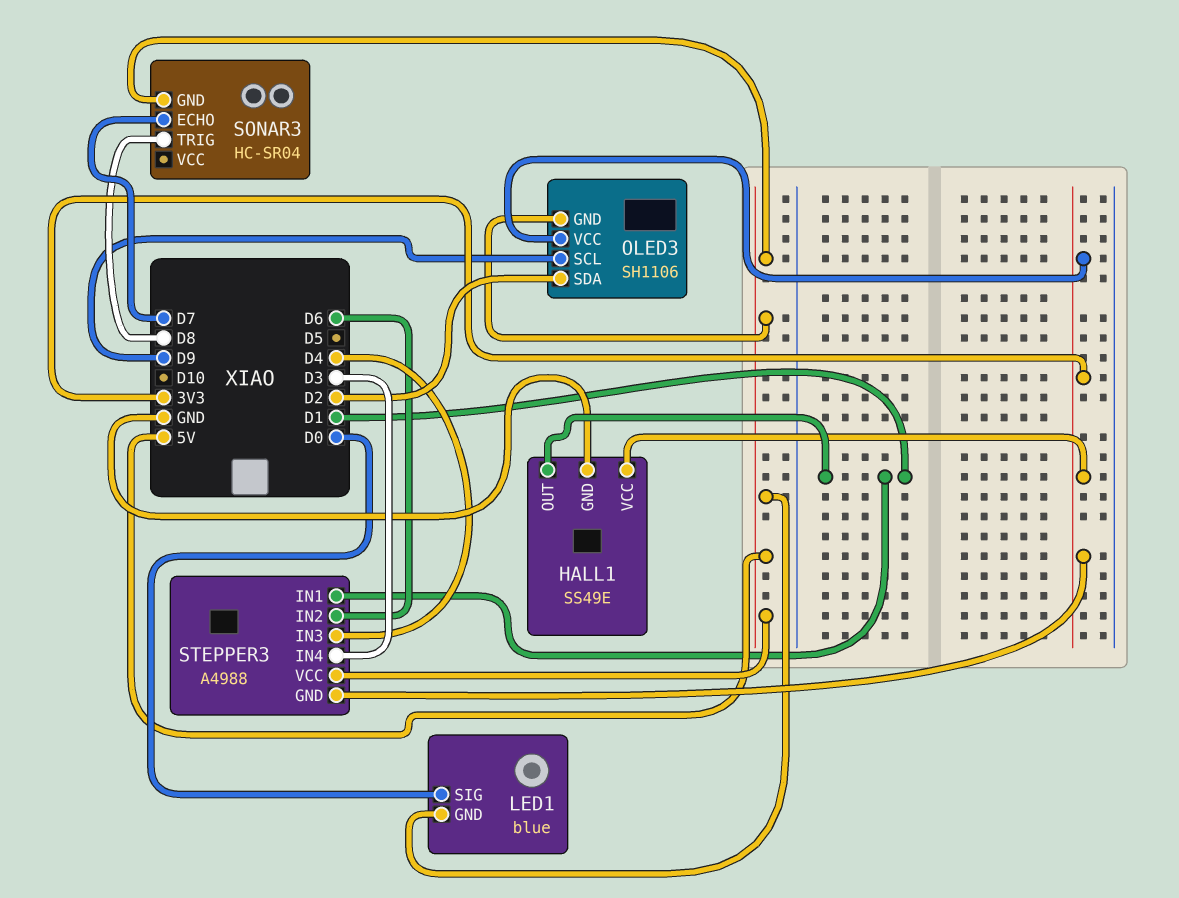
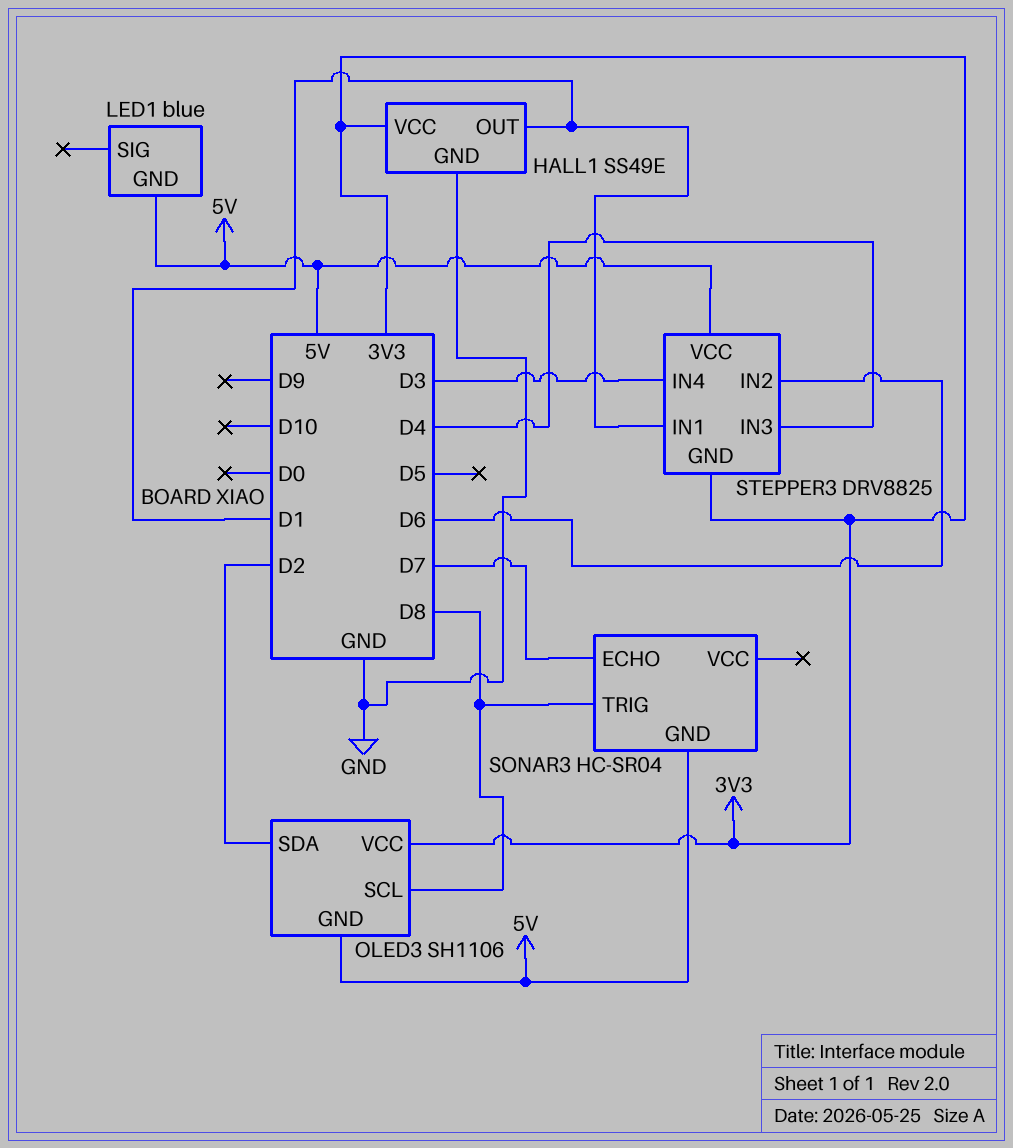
LED1 pin SIG: D0 -> none
OLED3 pin SCL: D9 -> D8
STEPPER3: A4988 -> DRV8825

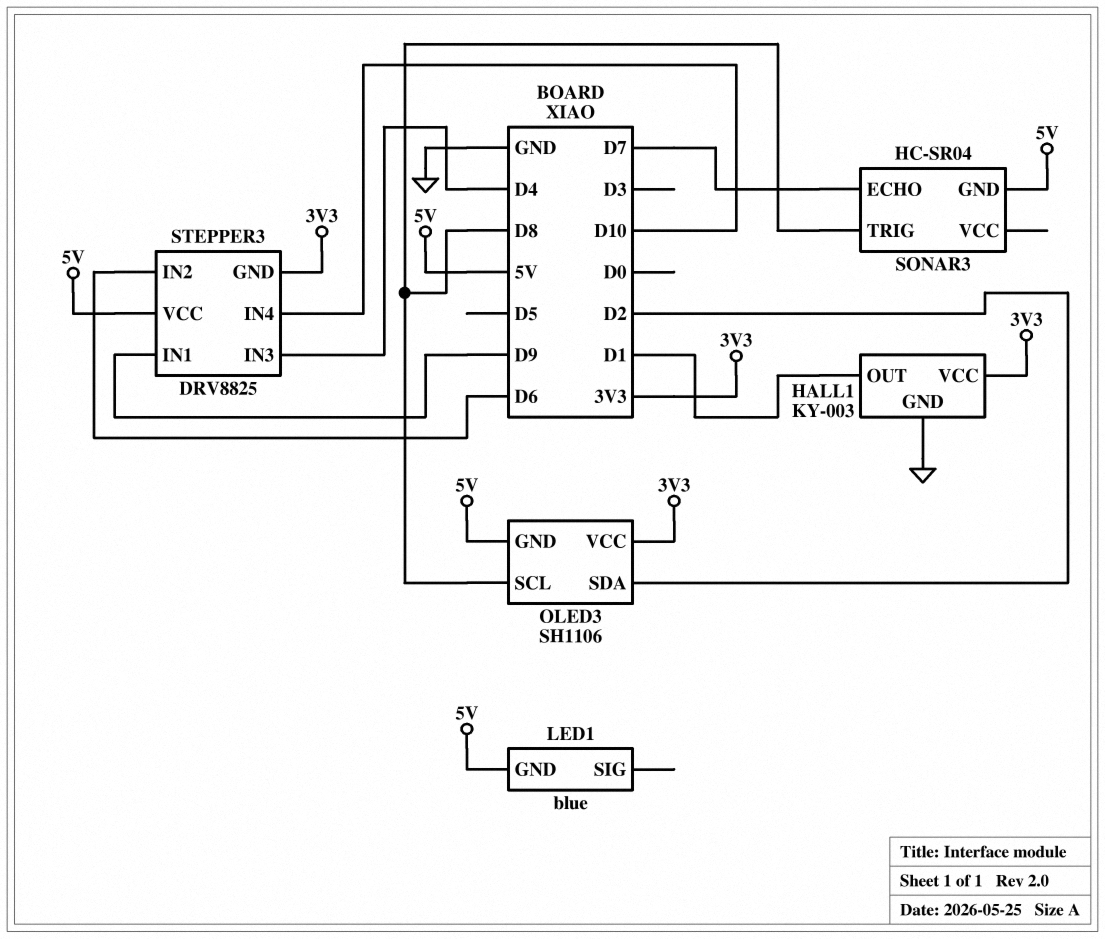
HALL1: SS49E -> KY-003
STEPPER3 pin IN1: D1 -> D9
STEPPER3 pin IN4: D3 -> D10

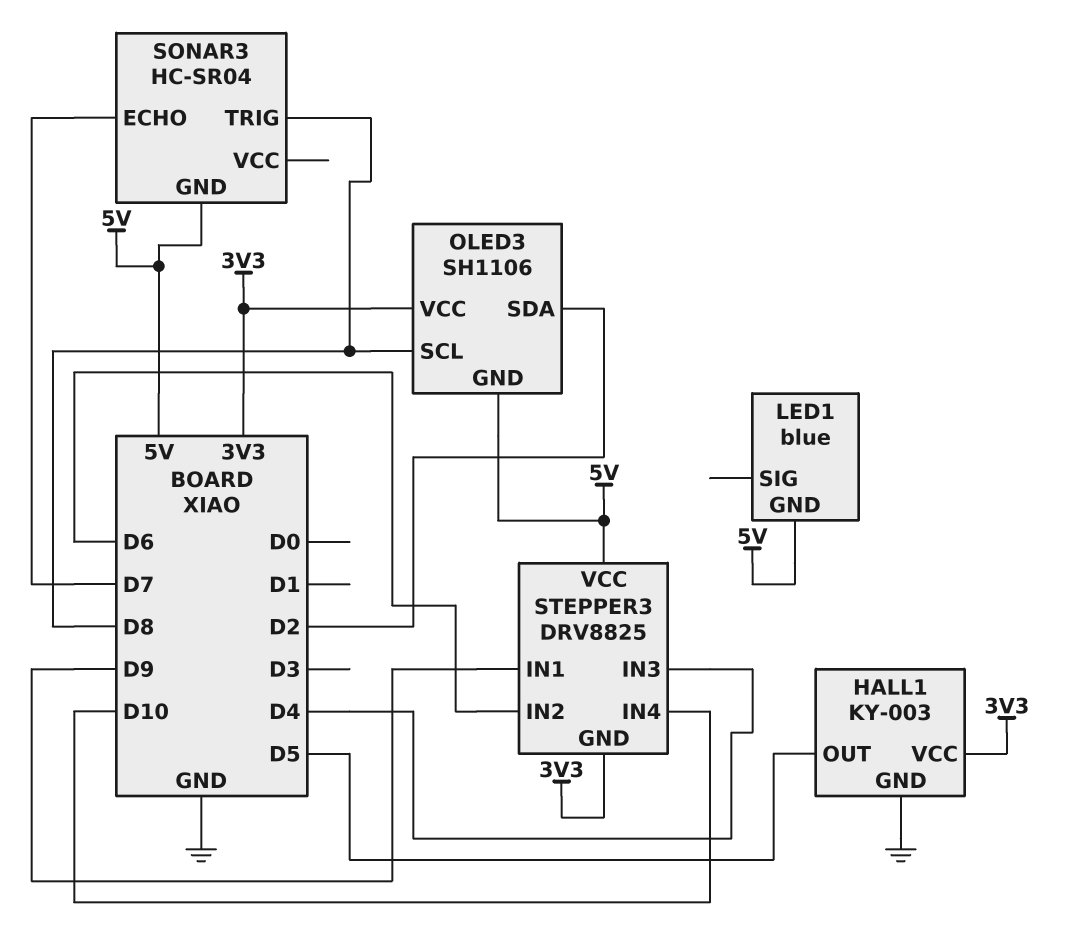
HALL1 pin OUT: D1 -> D5

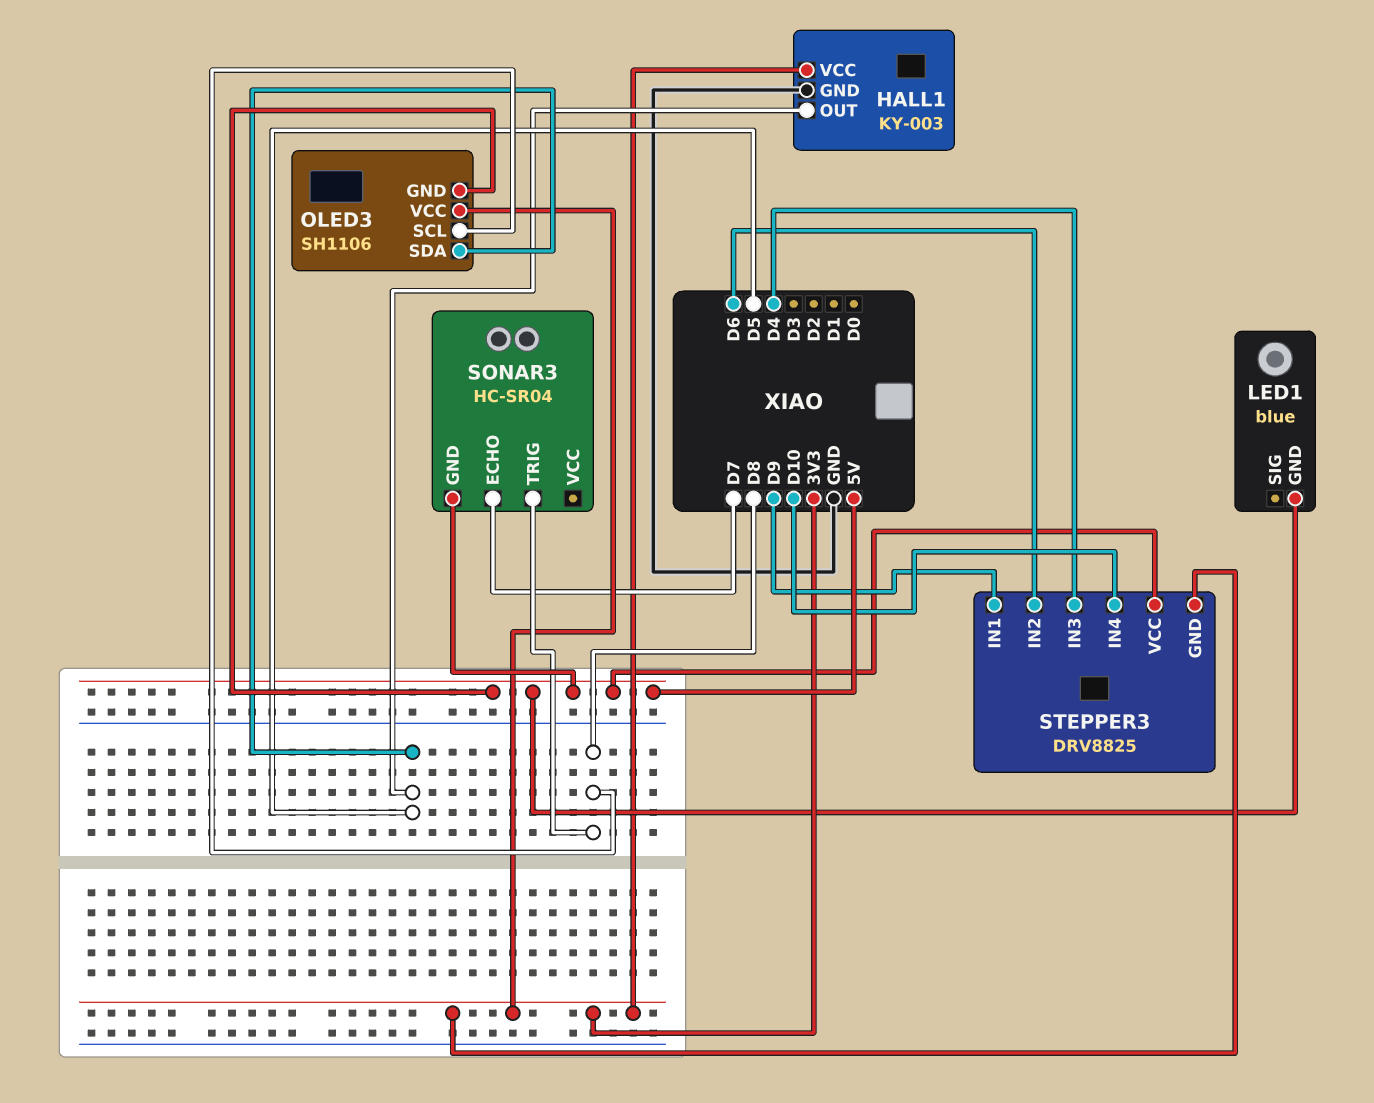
OLED3 pin SDA: D2 -> D5

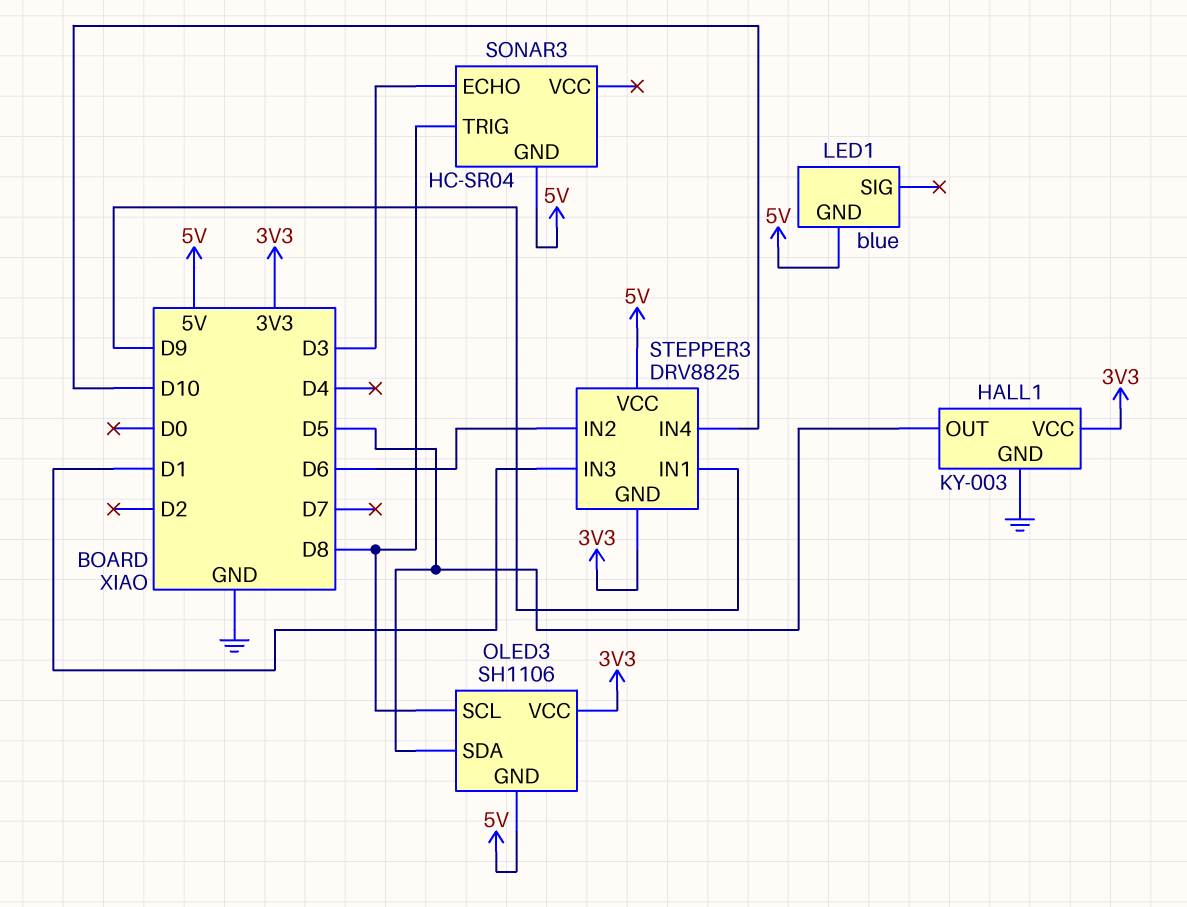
SONAR3 pin ECHO: D7 -> D3
STEPPER3 pin IN3: D4 -> D1

